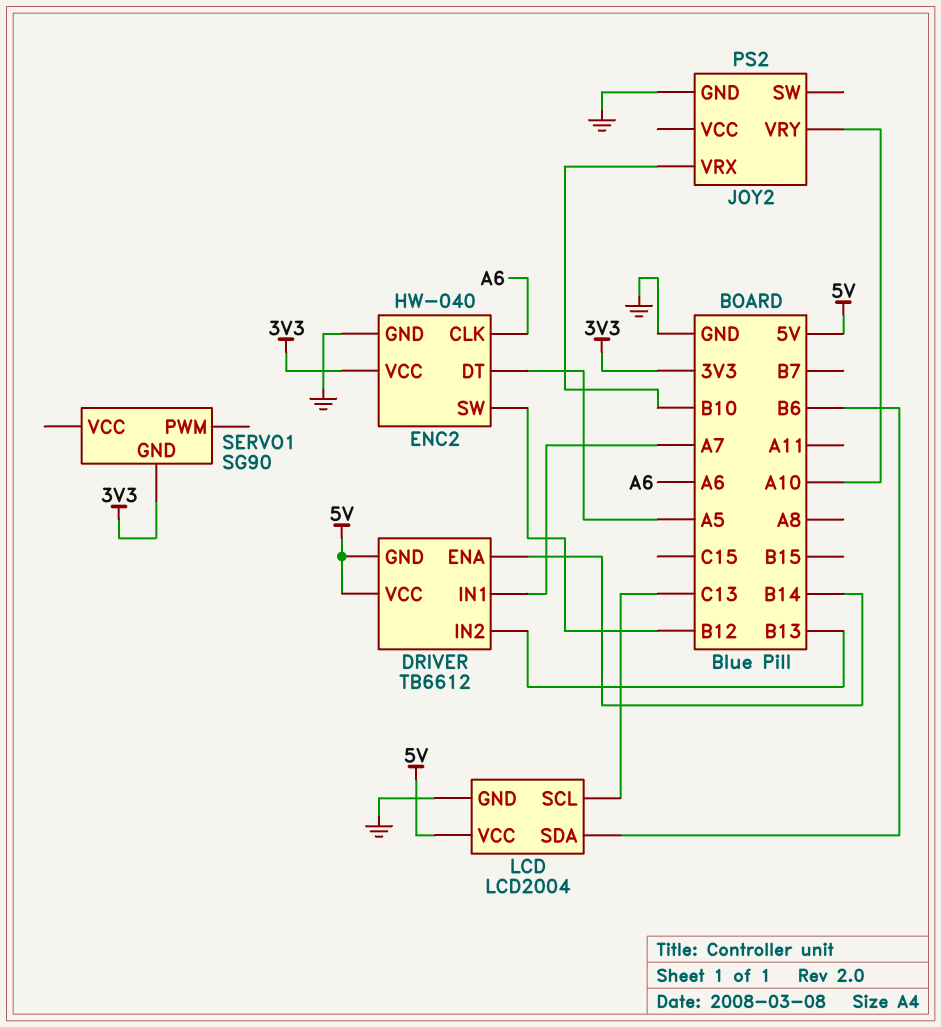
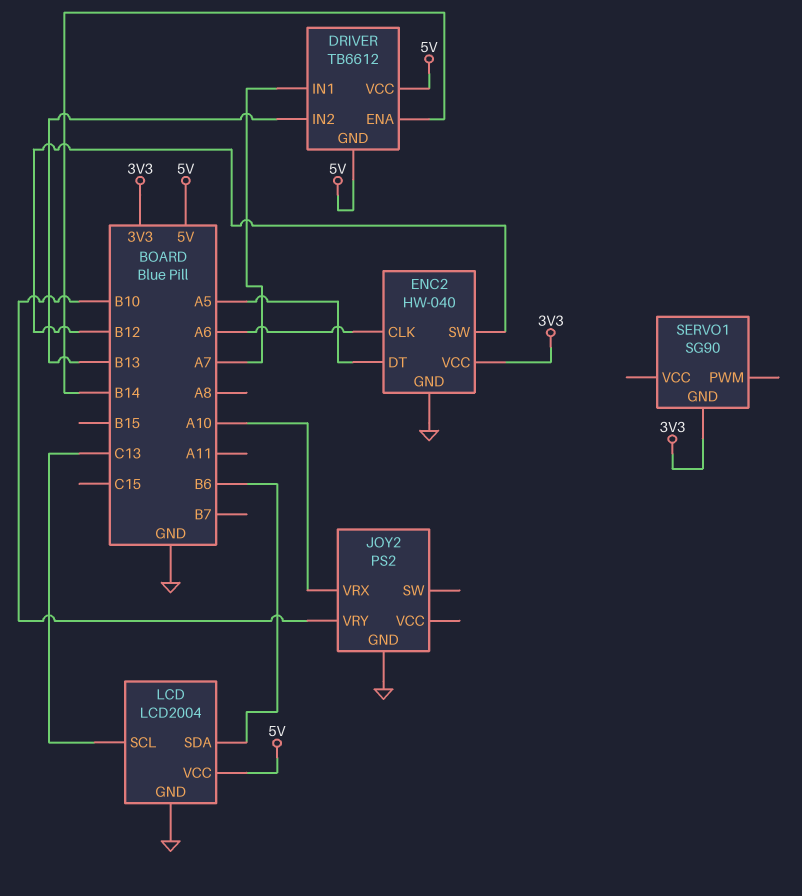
JOY2 pin VRX: B10 -> A10
JOY2 pin VRY: A10 -> B10

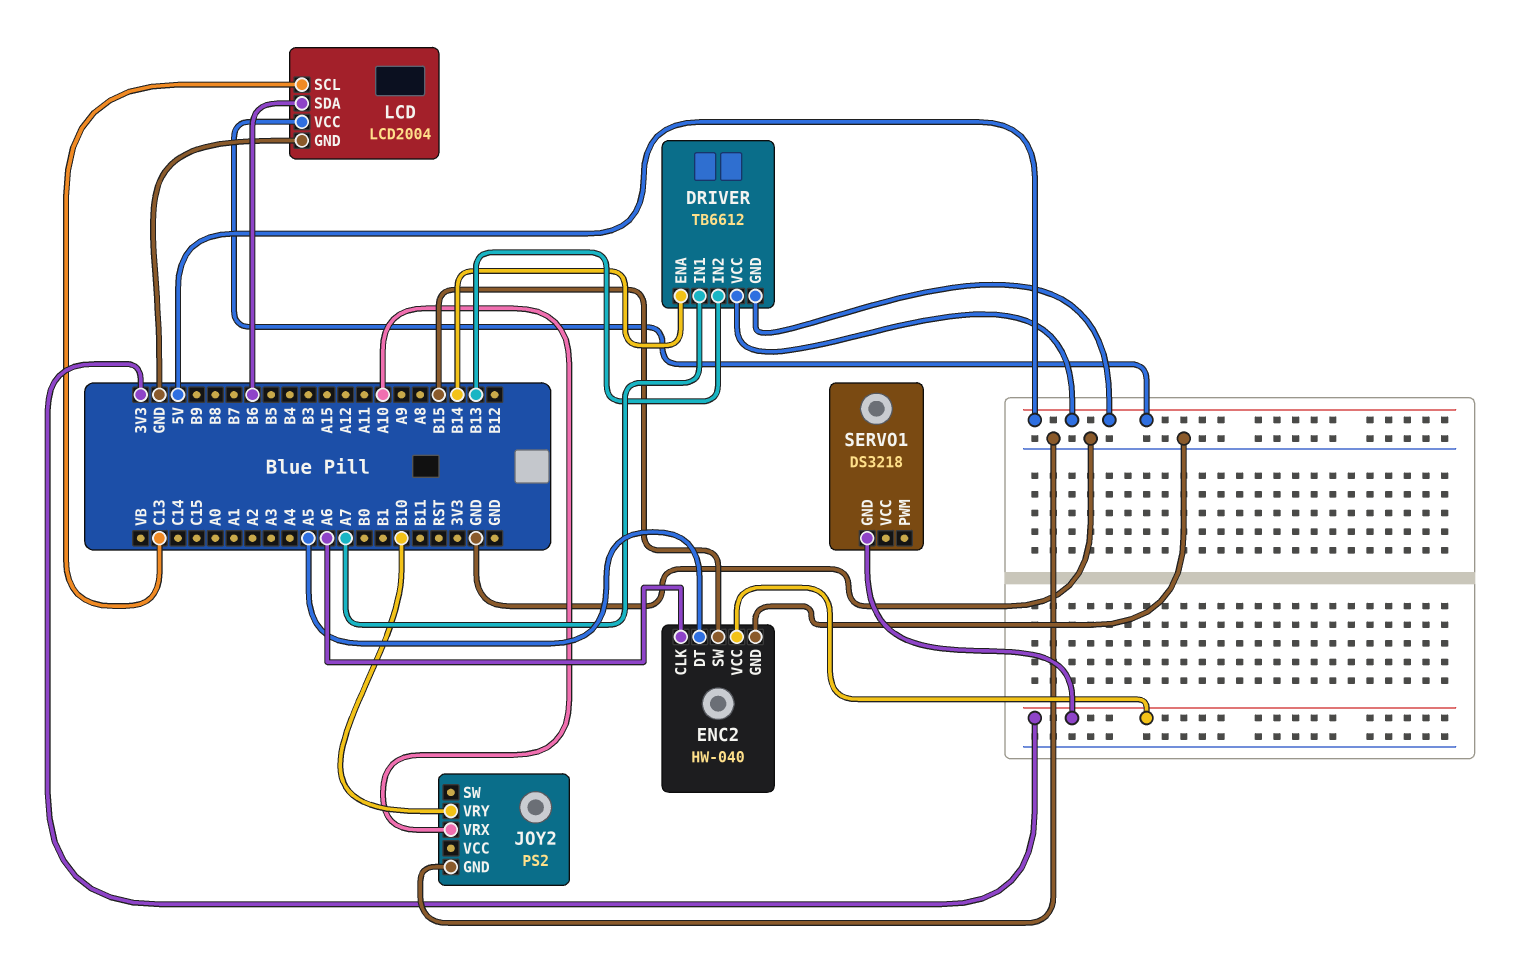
ENC2 pin SW: B12 -> B15
SERVO1: SG90 -> DS3218

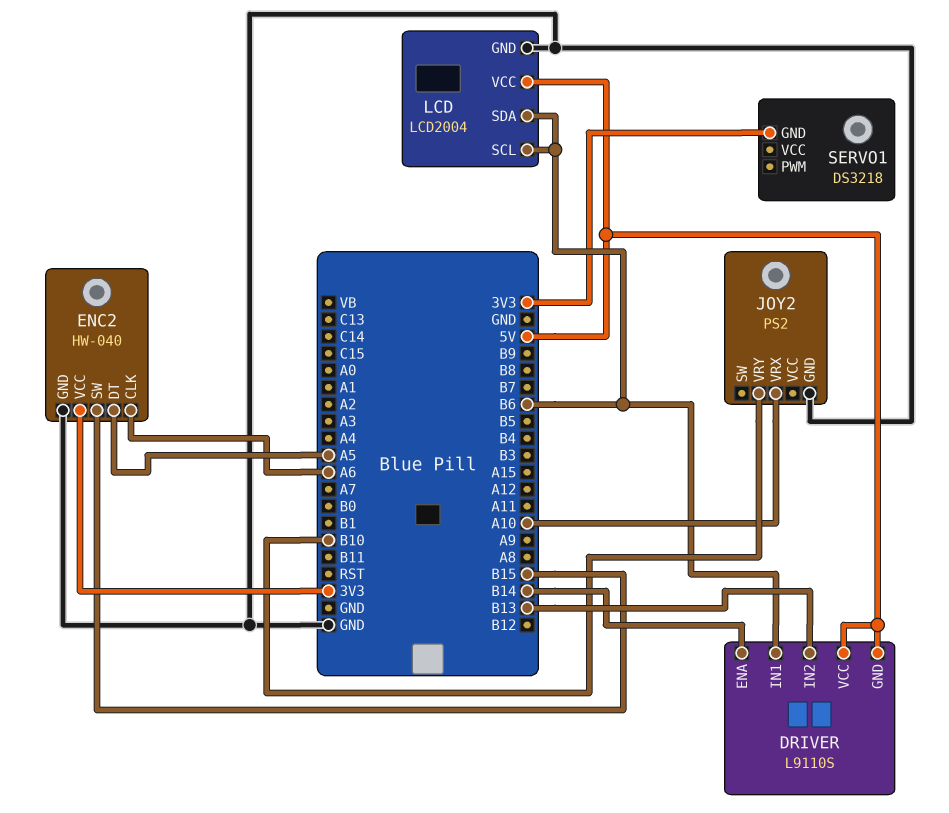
DRIVER: TB6612 -> L9110S
DRIVER pin IN1: A7 -> B6
LCD pin SCL: C13 -> B6

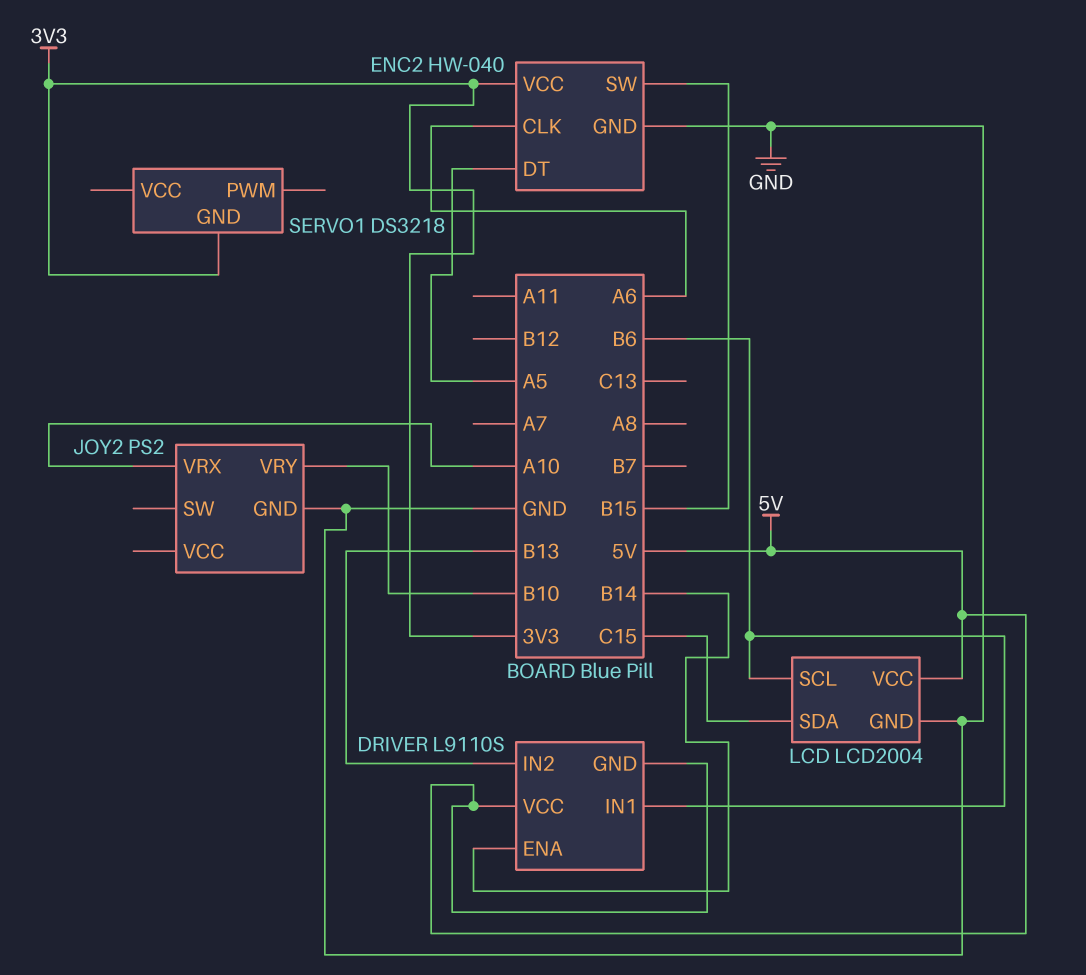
LCD pin SDA: B6 -> C15

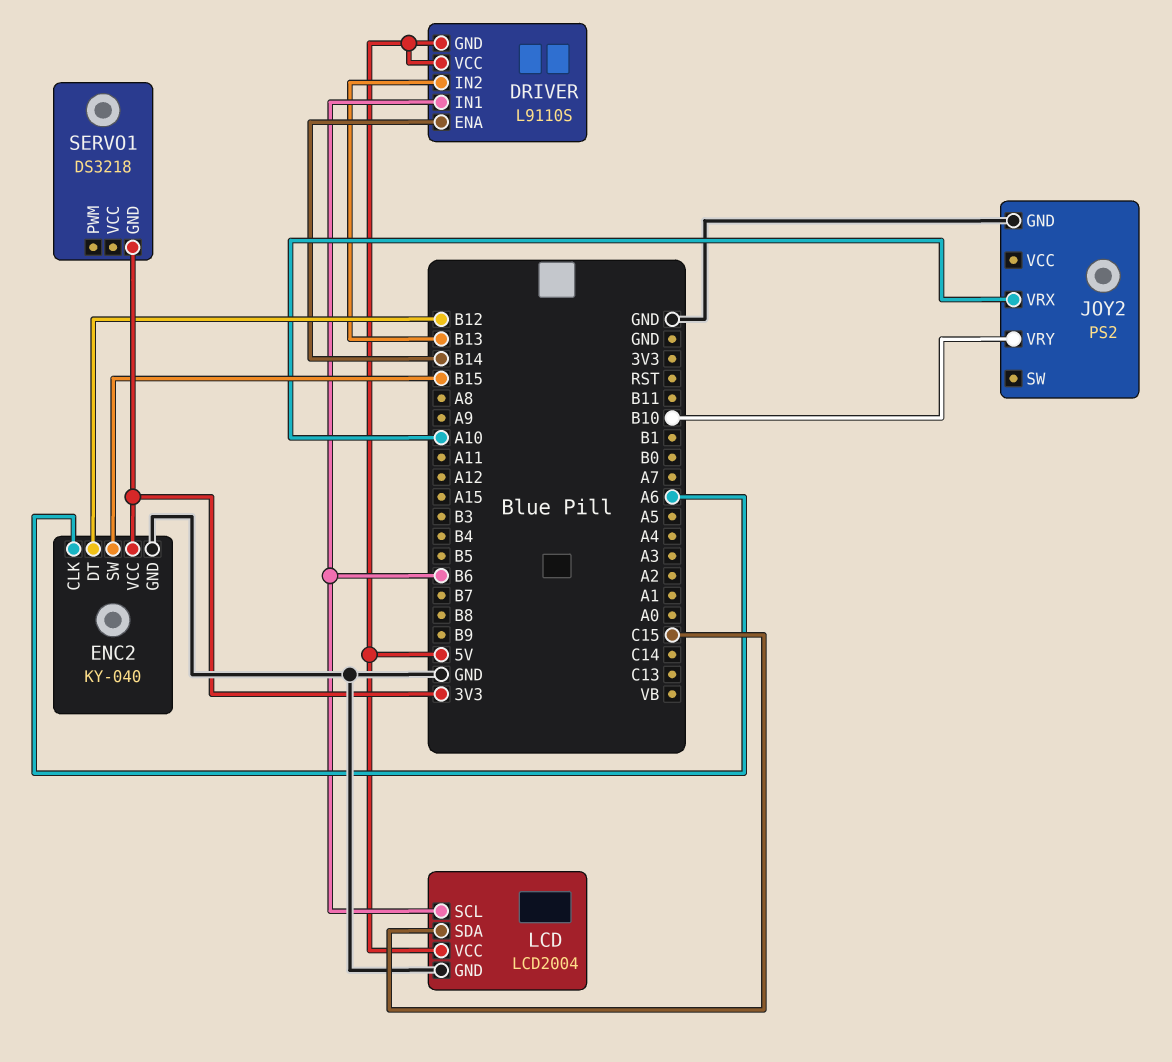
ENC2: HW-040 -> KY-040
ENC2 pin DT: A5 -> B12

